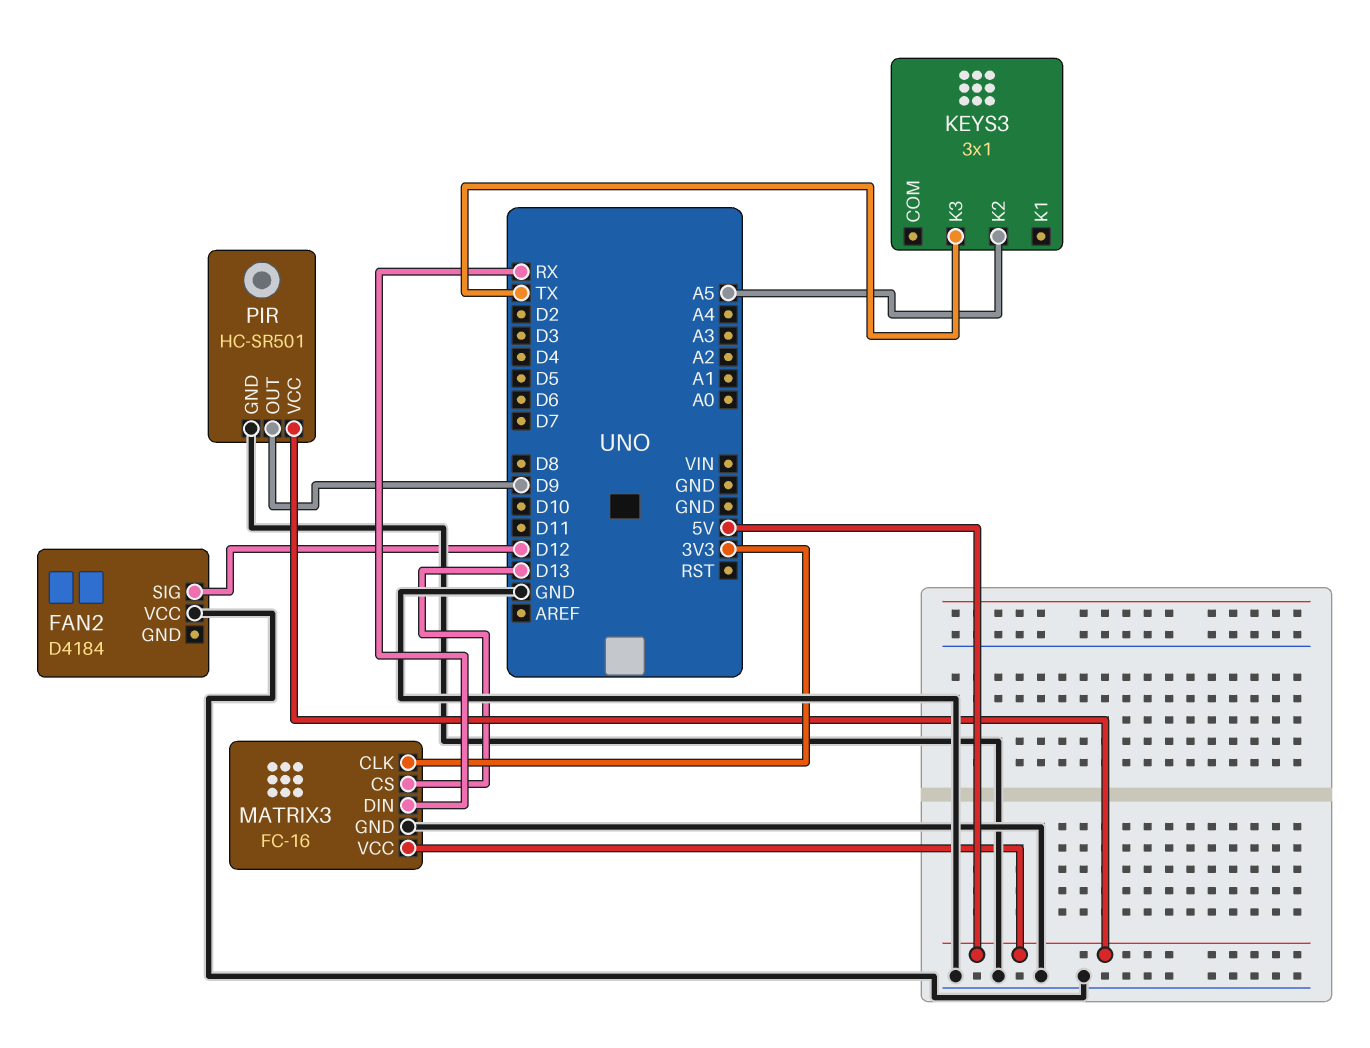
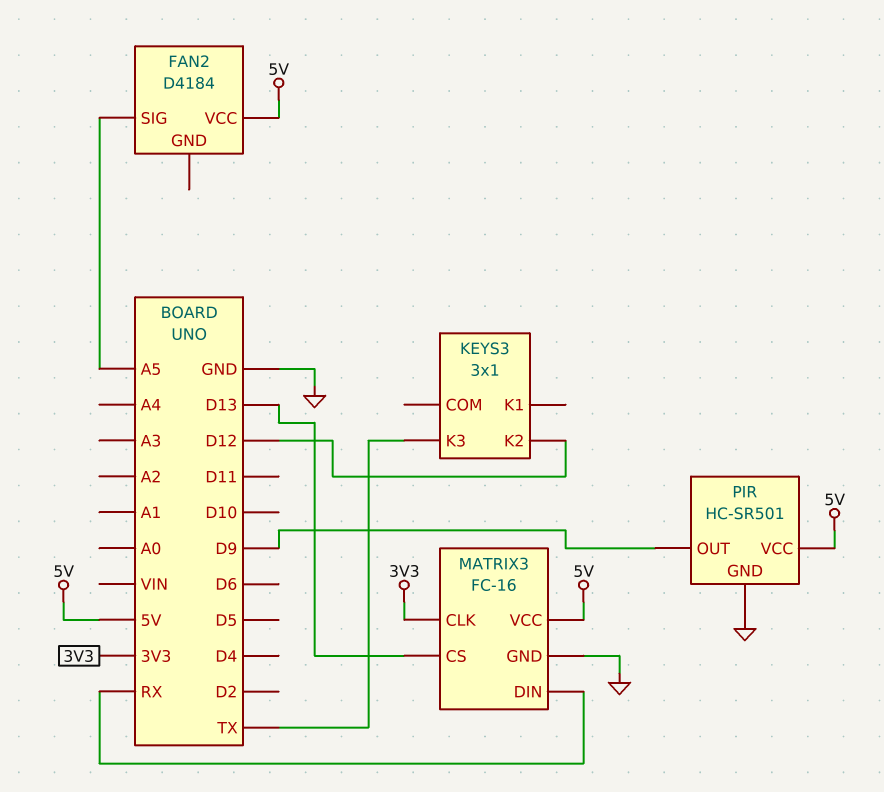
FAN2 pin SIG: D12 -> A5
FAN2 pin VCC: GND -> 5V
KEYS3 pin K2: A5 -> D12

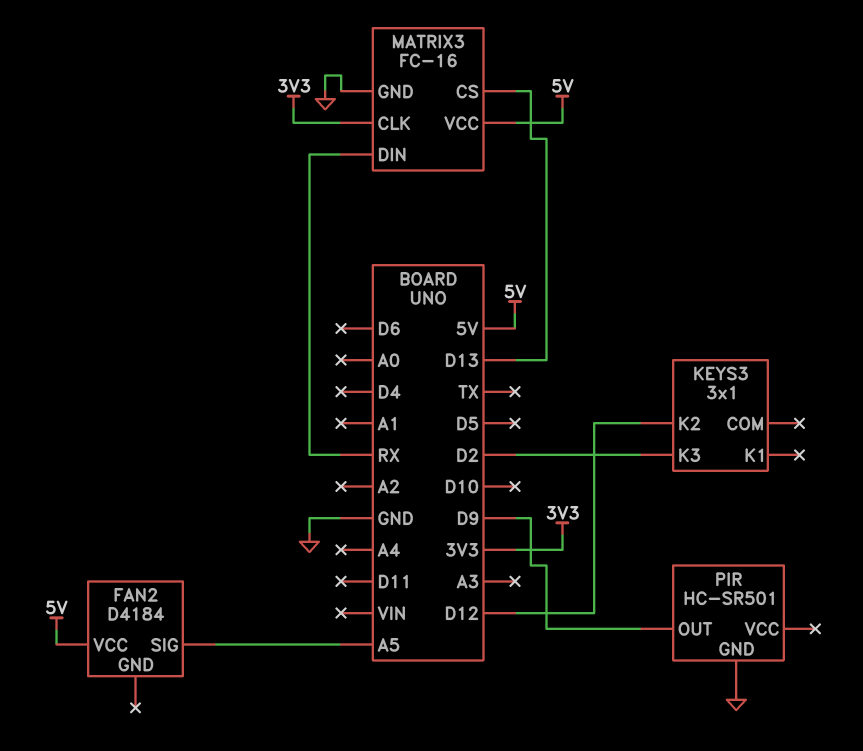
KEYS3 pin K3: TX -> D2
PIR pin VCC: 5V -> none

